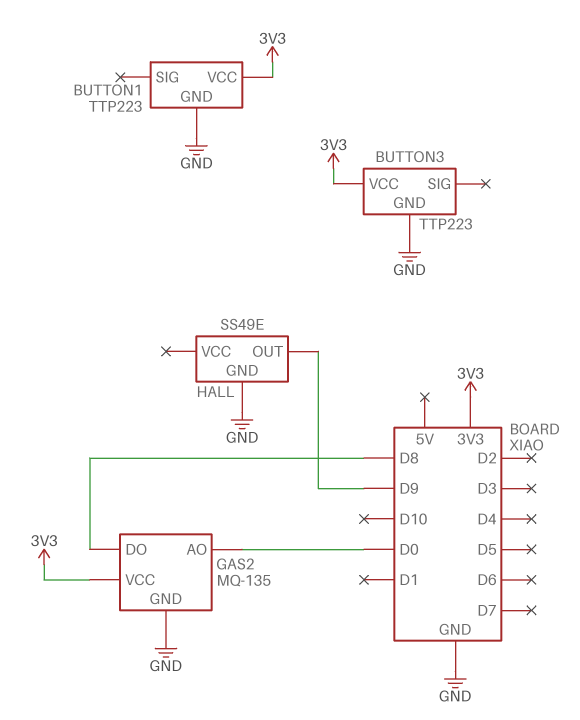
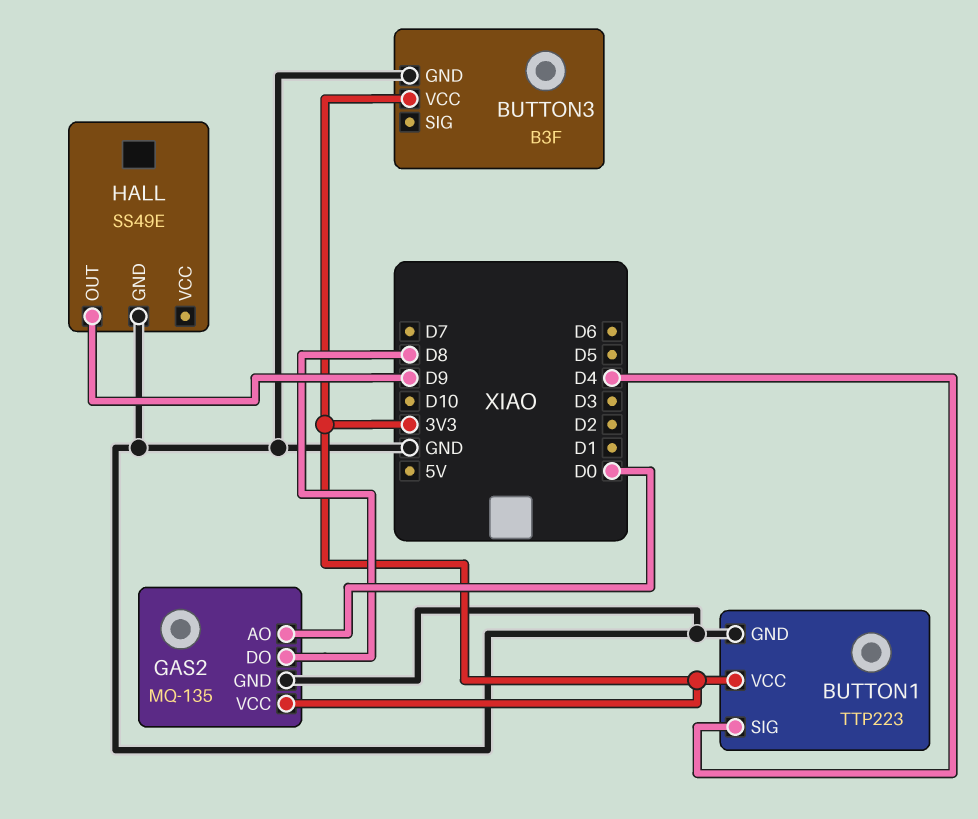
BUTTON1 pin SIG: none -> D4
BUTTON3: TTP223 -> B3F

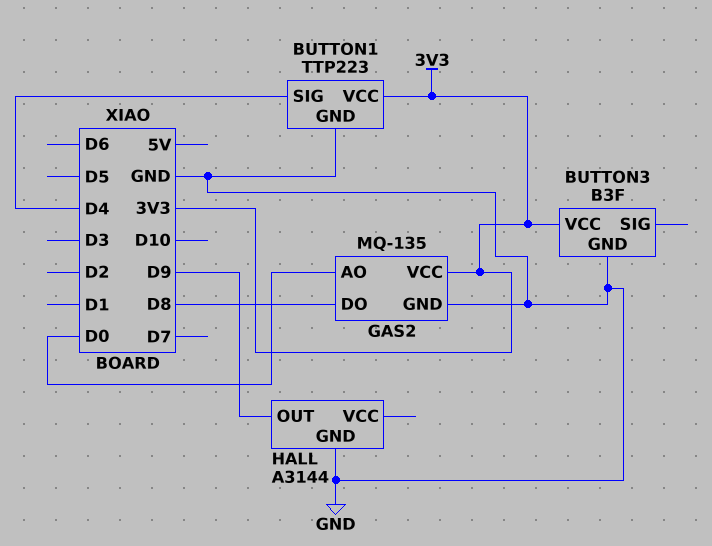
HALL: SS49E -> A3144

